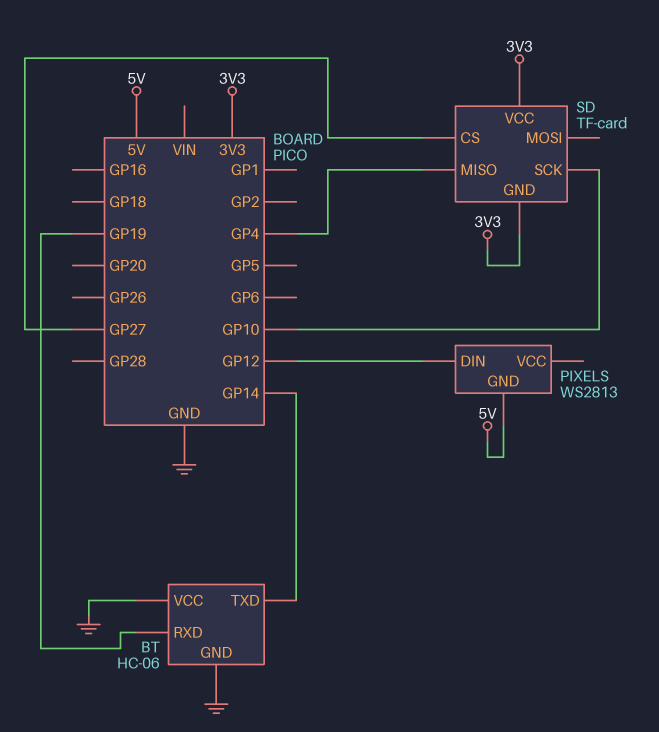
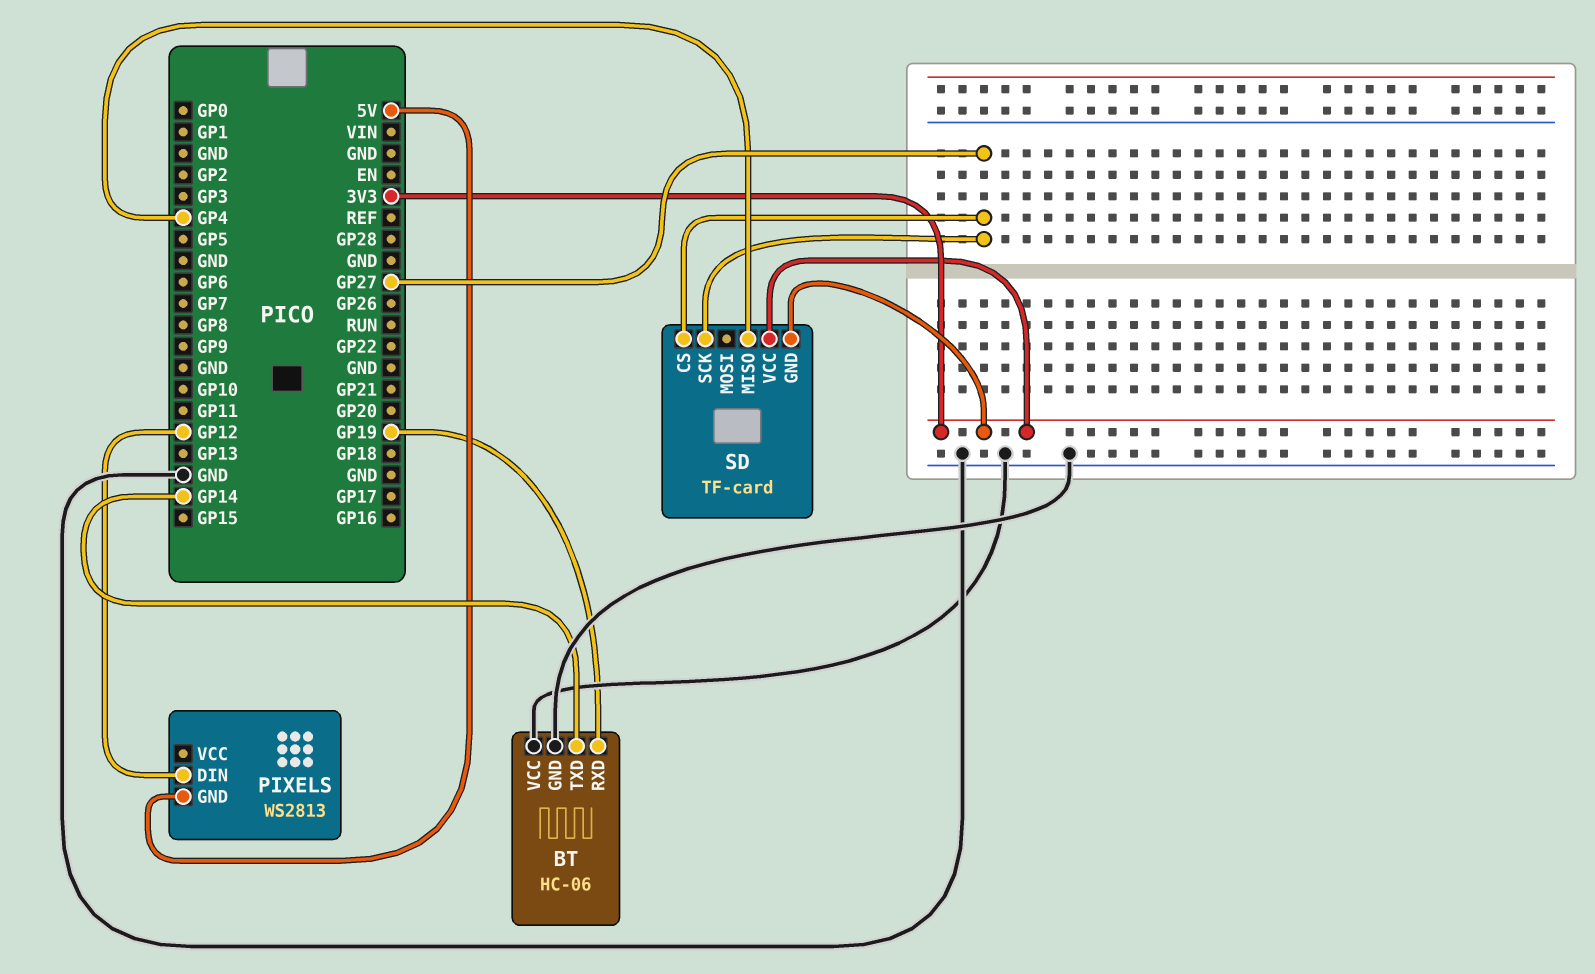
SD pin SCK: GP10 -> GP27

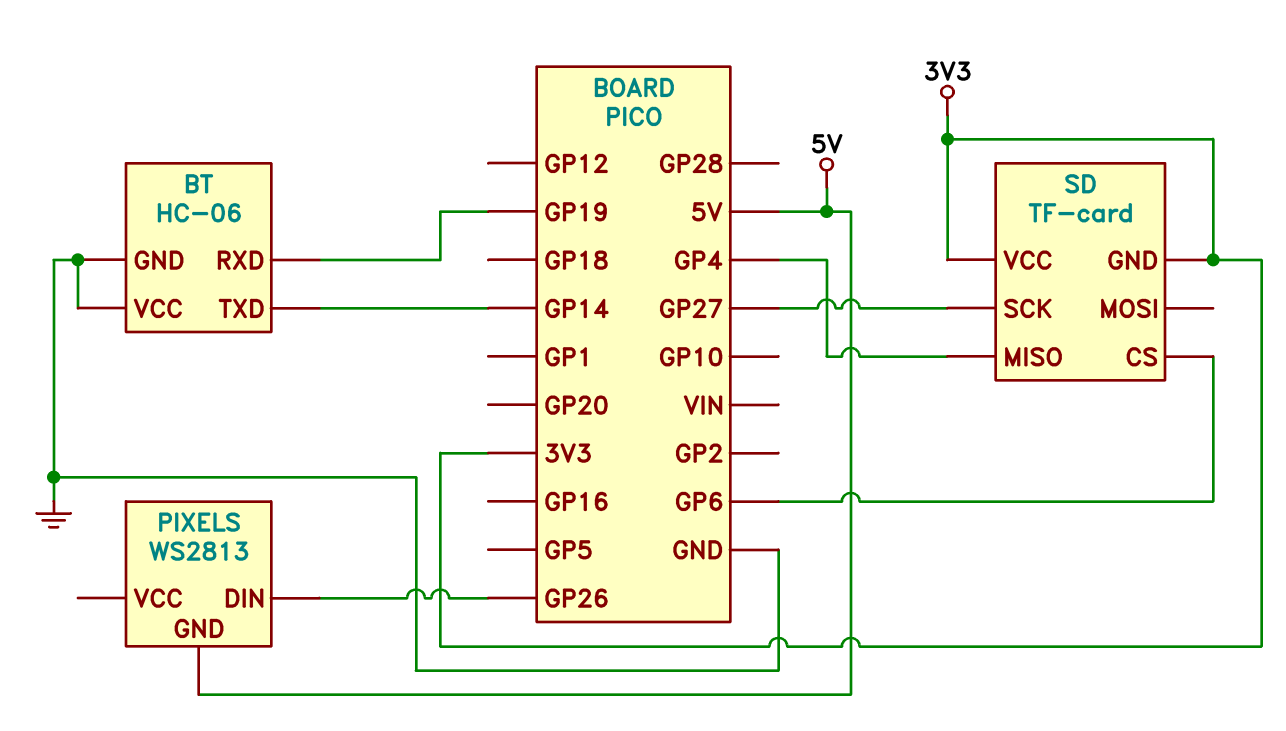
PIXELS pin DIN: GP12 -> GP26
SD pin CS: GP27 -> GP6

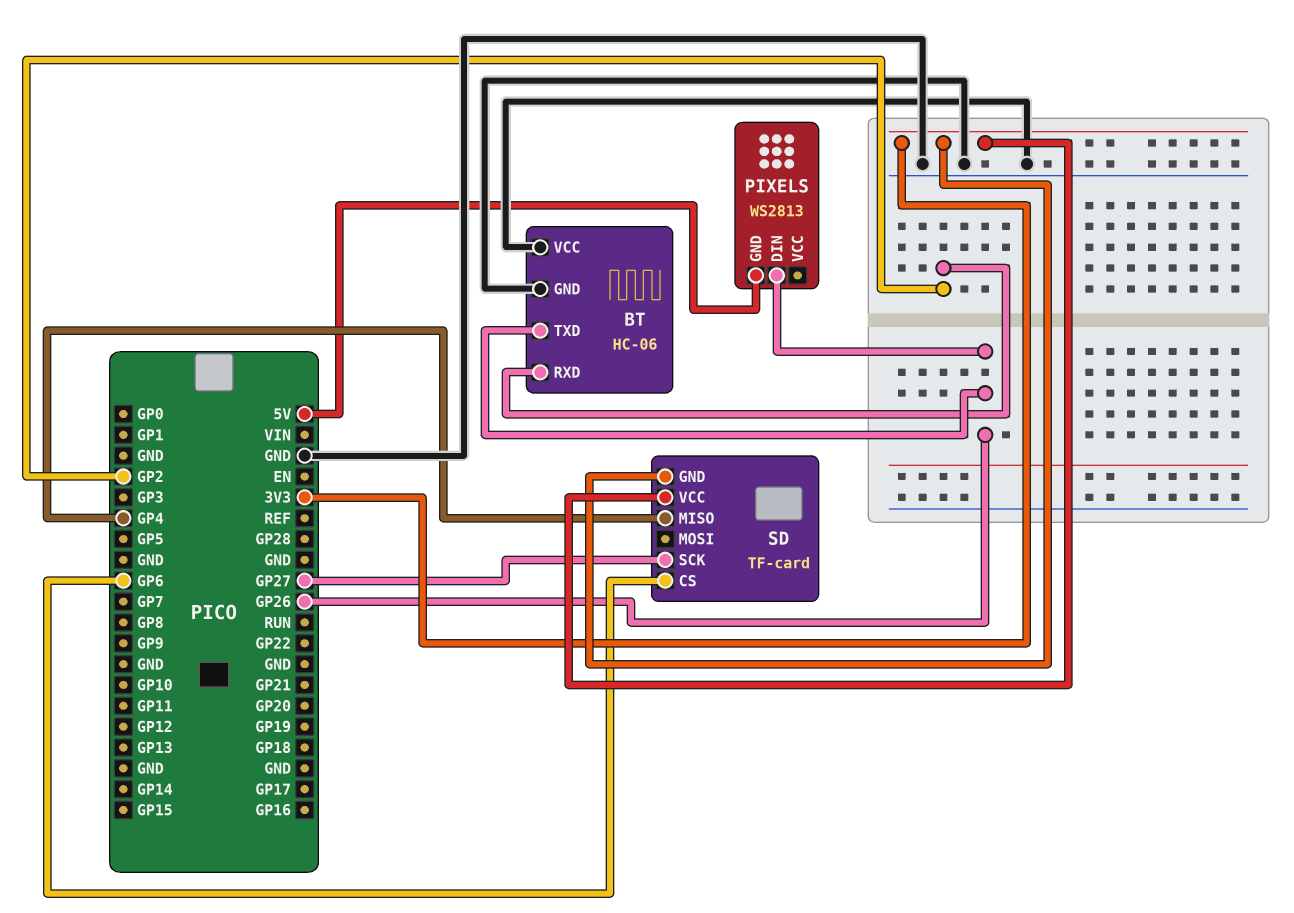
BT pin RXD: GP19 -> GP2
BT pin TXD: GP14 -> GP26

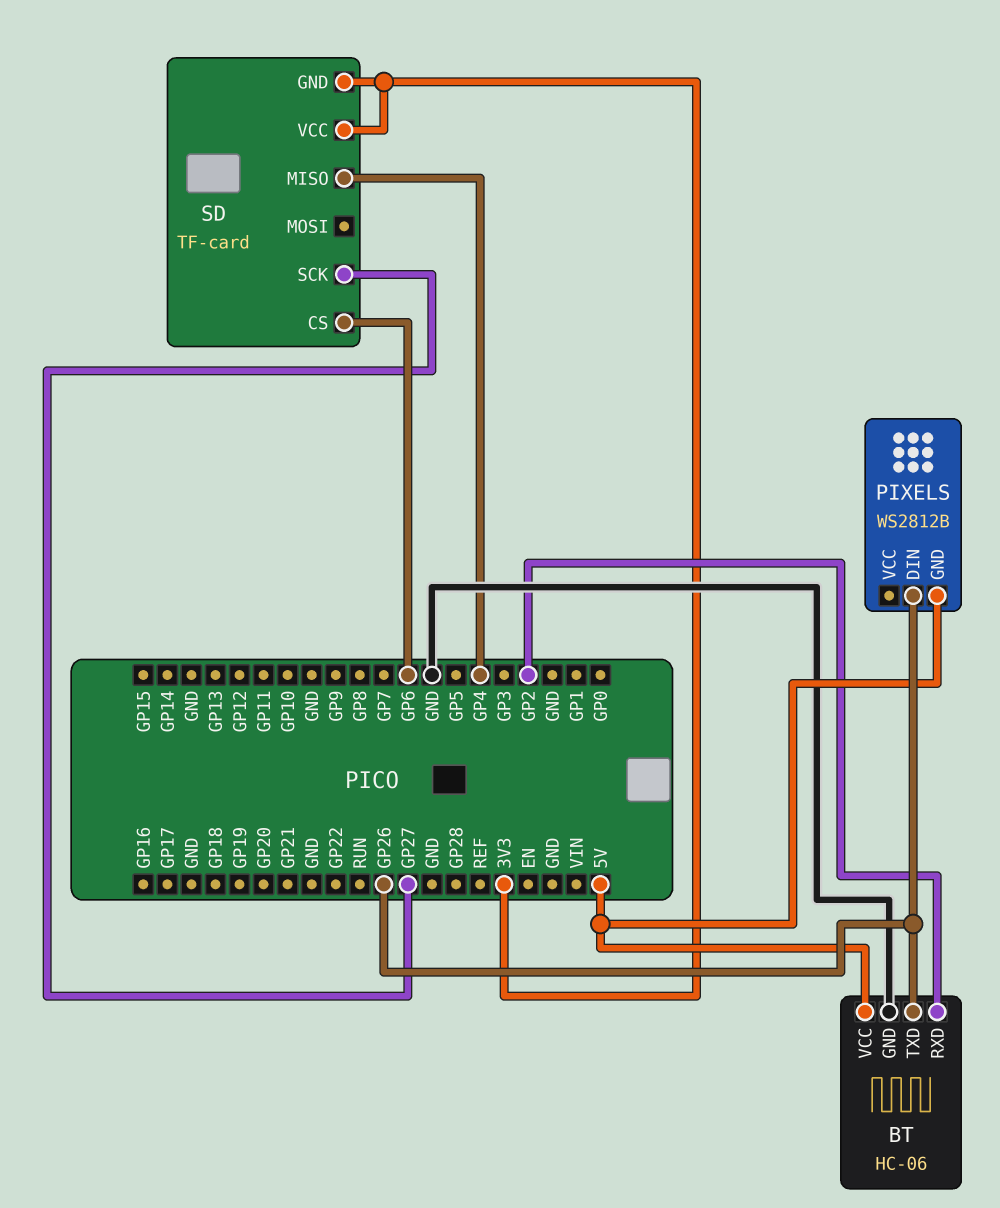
BT pin VCC: GND -> 5V
PIXELS: WS2813 -> WS2812B

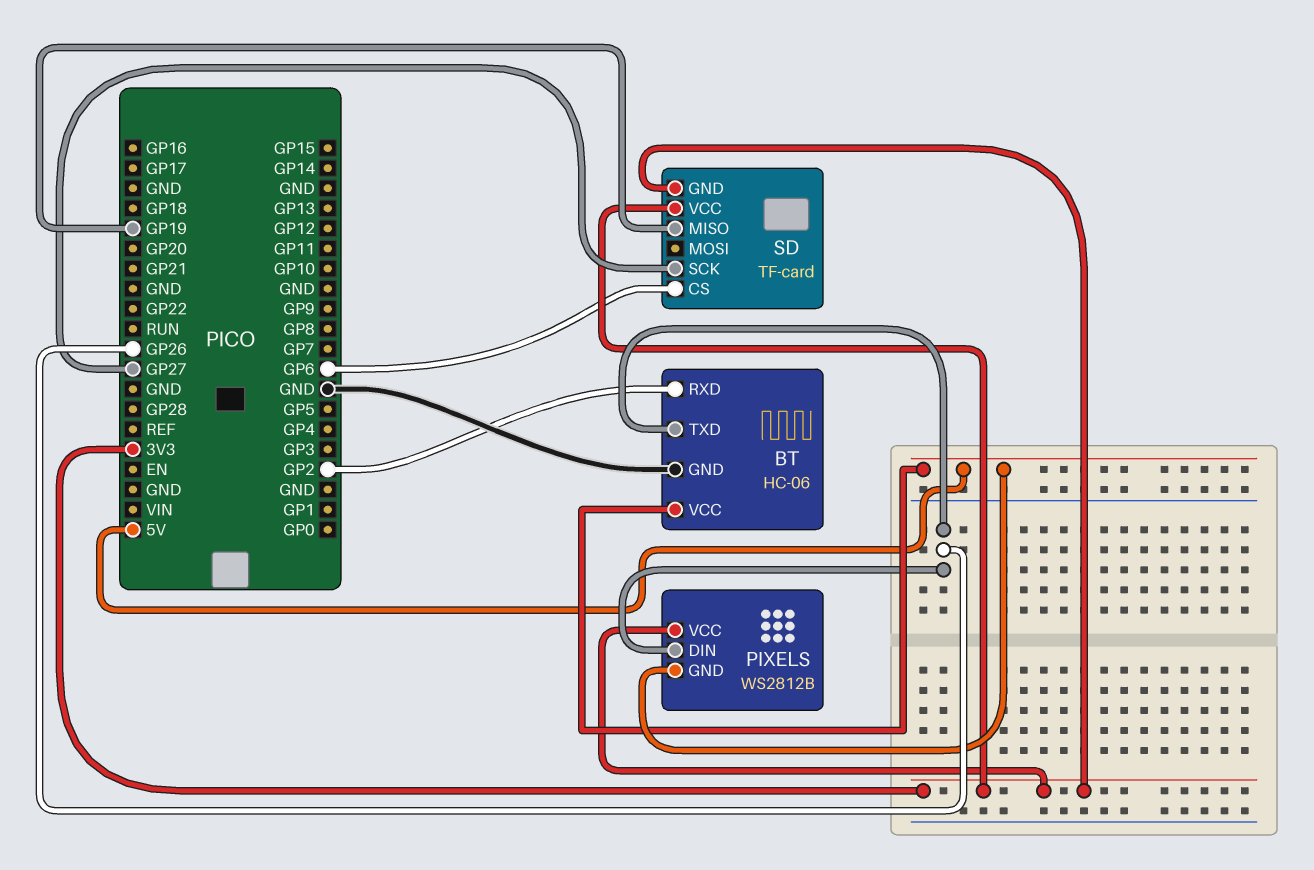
PIXELS pin VCC: none -> 3V3
SD pin MISO: GP4 -> GP19

